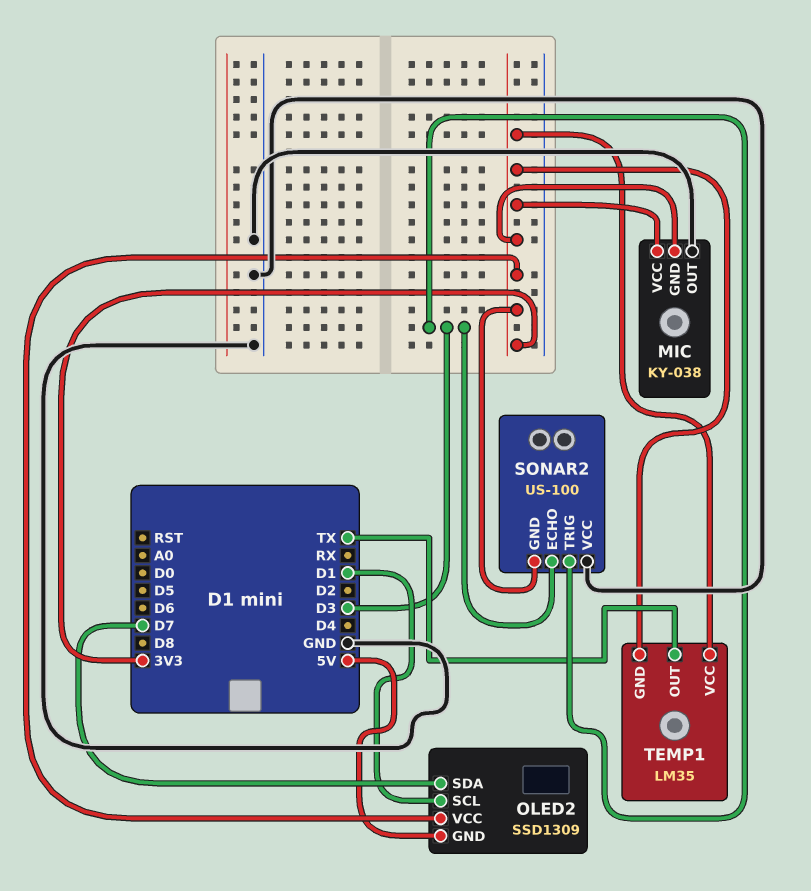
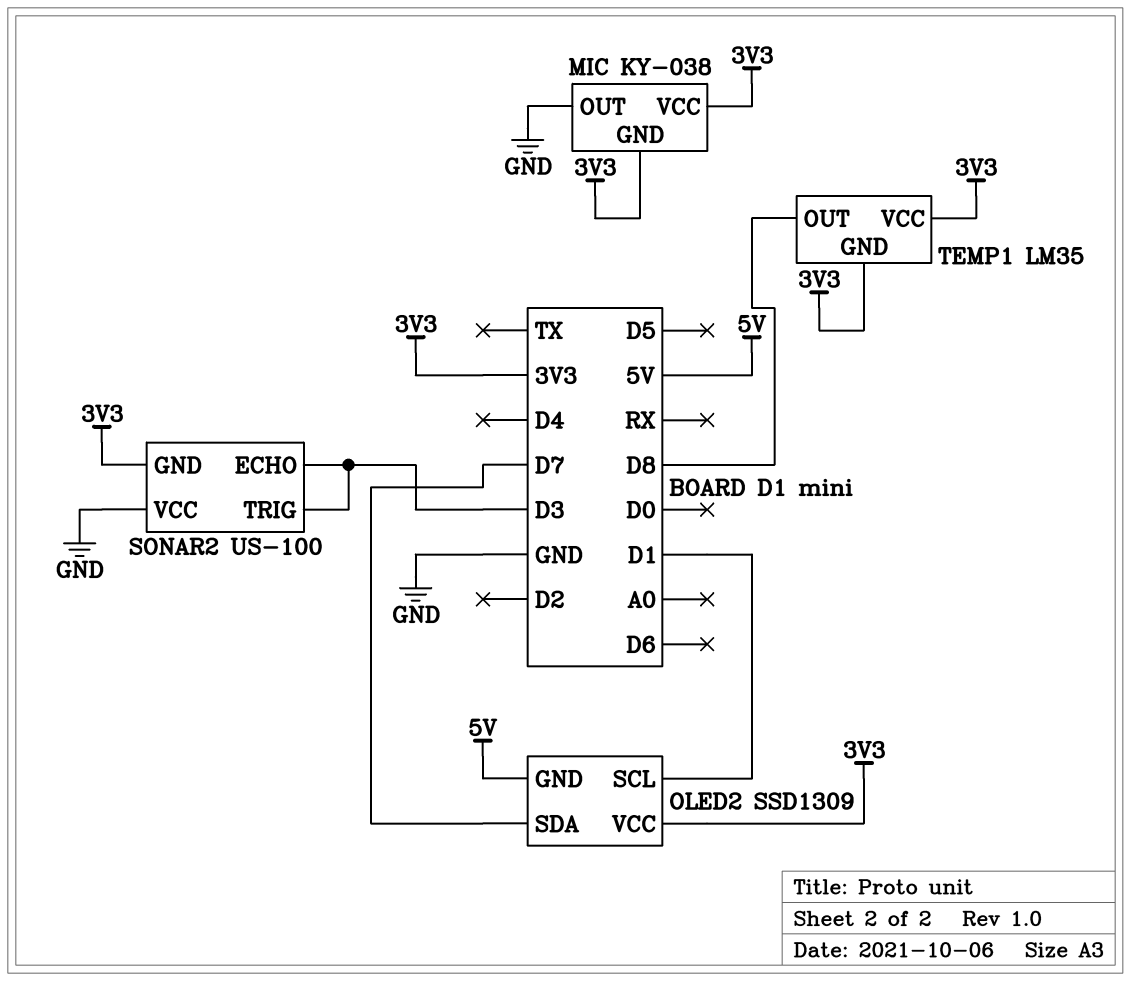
TEMP1 pin OUT: TX -> D8

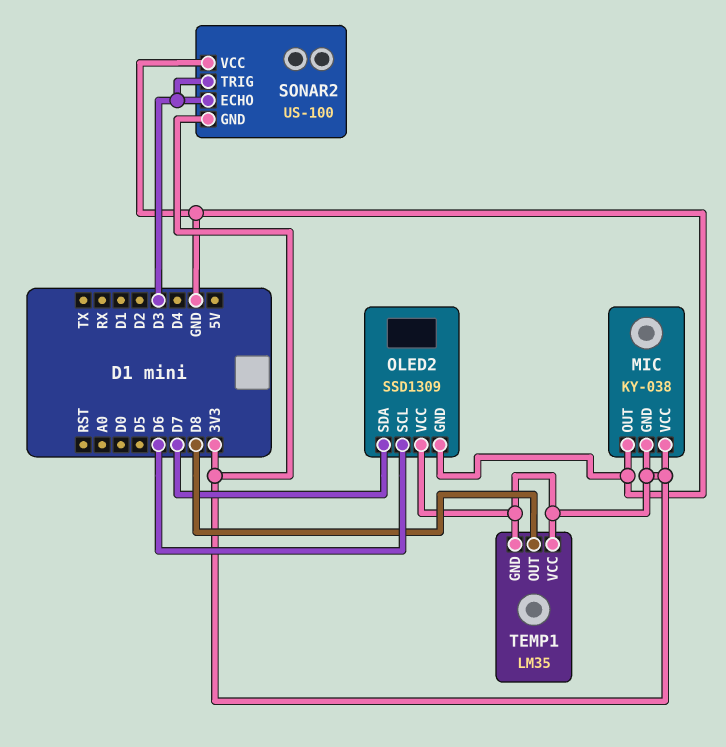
OLED2 pin GND: 5V -> GND
OLED2 pin SCL: D1 -> D6

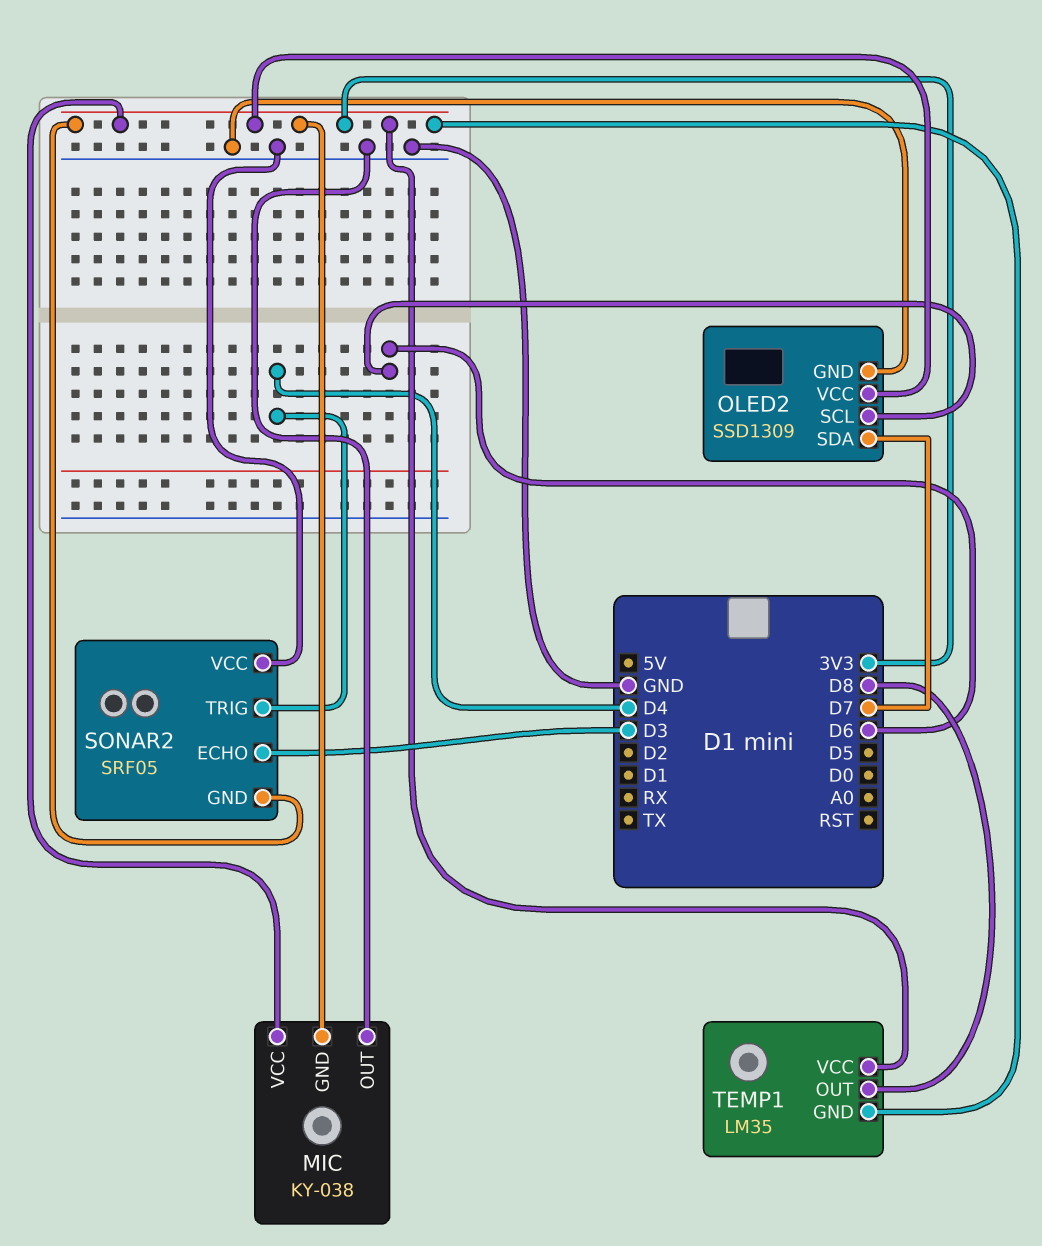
SONAR2: US-100 -> SRF05
SONAR2 pin TRIG: D3 -> D4

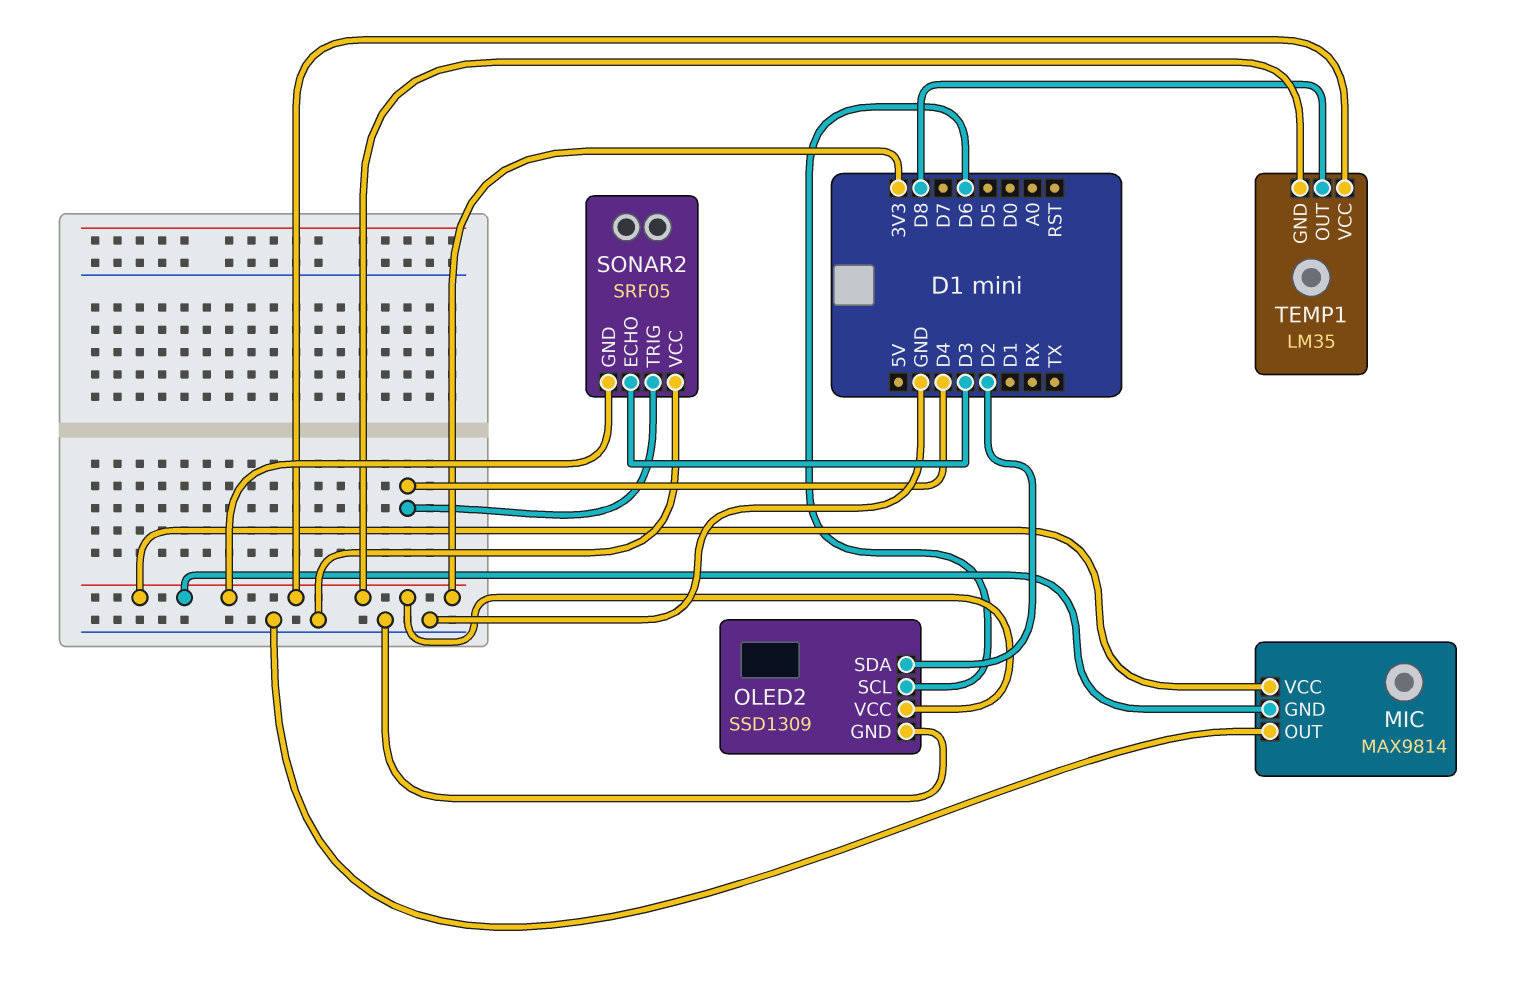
MIC: KY-038 -> MAX9814
OLED2 pin SDA: D7 -> D2

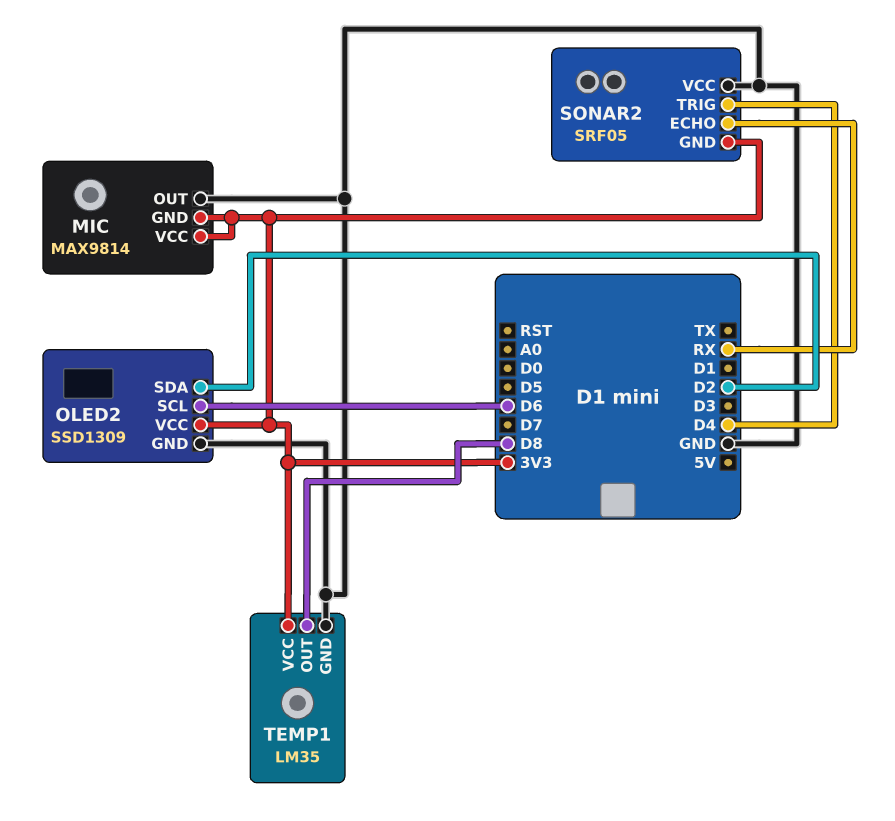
SONAR2 pin ECHO: D3 -> RX
TEMP1 pin GND: 3V3 -> GND

